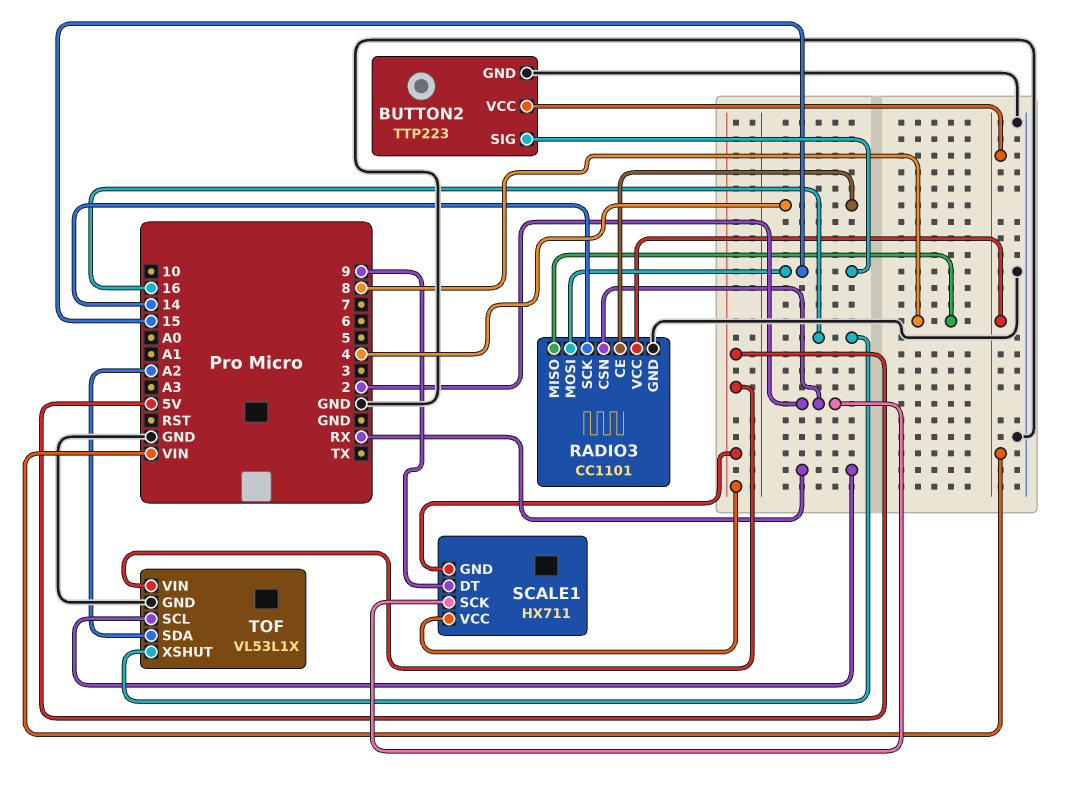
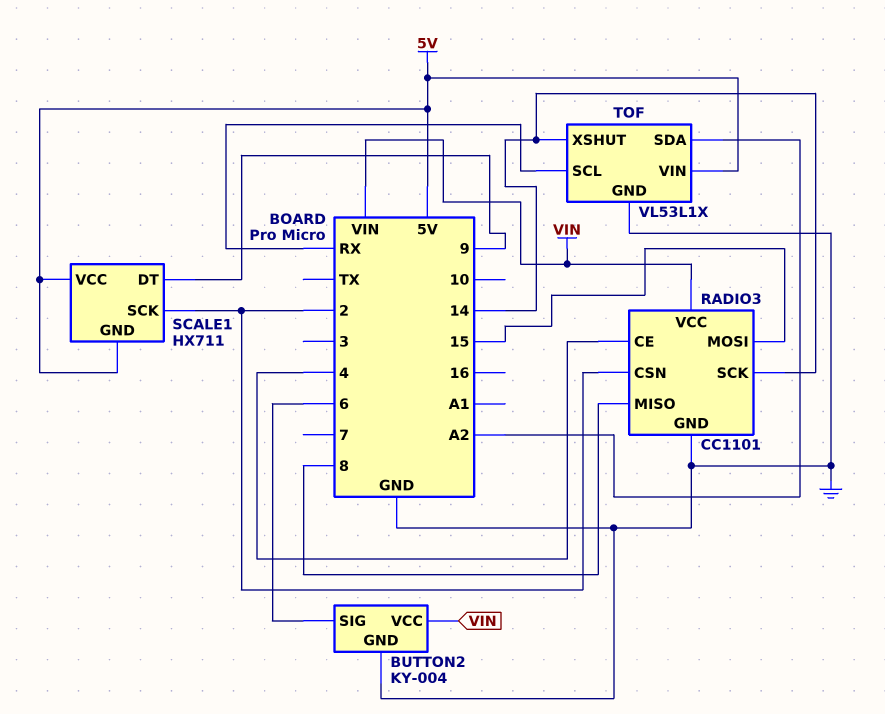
BUTTON2: TTP223 -> KY-004
BUTTON2 pin SIG: 15 -> 6
TOF pin XSHUT: 16 -> 14

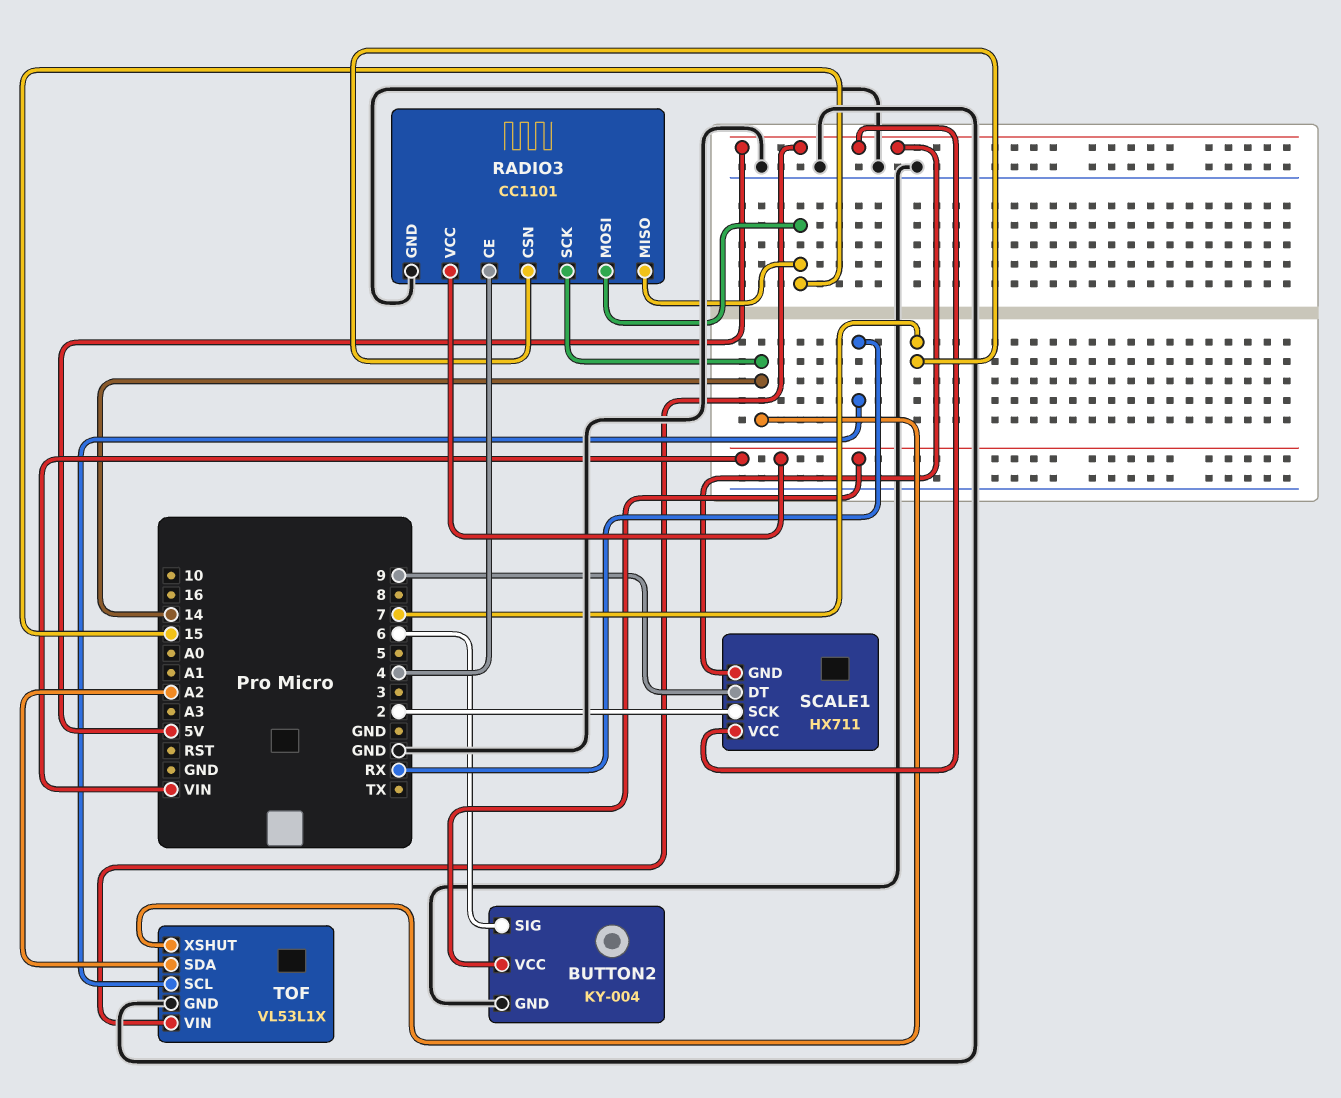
RADIO3 pin CSN: 2 -> 7
RADIO3 pin MISO: 8 -> 15

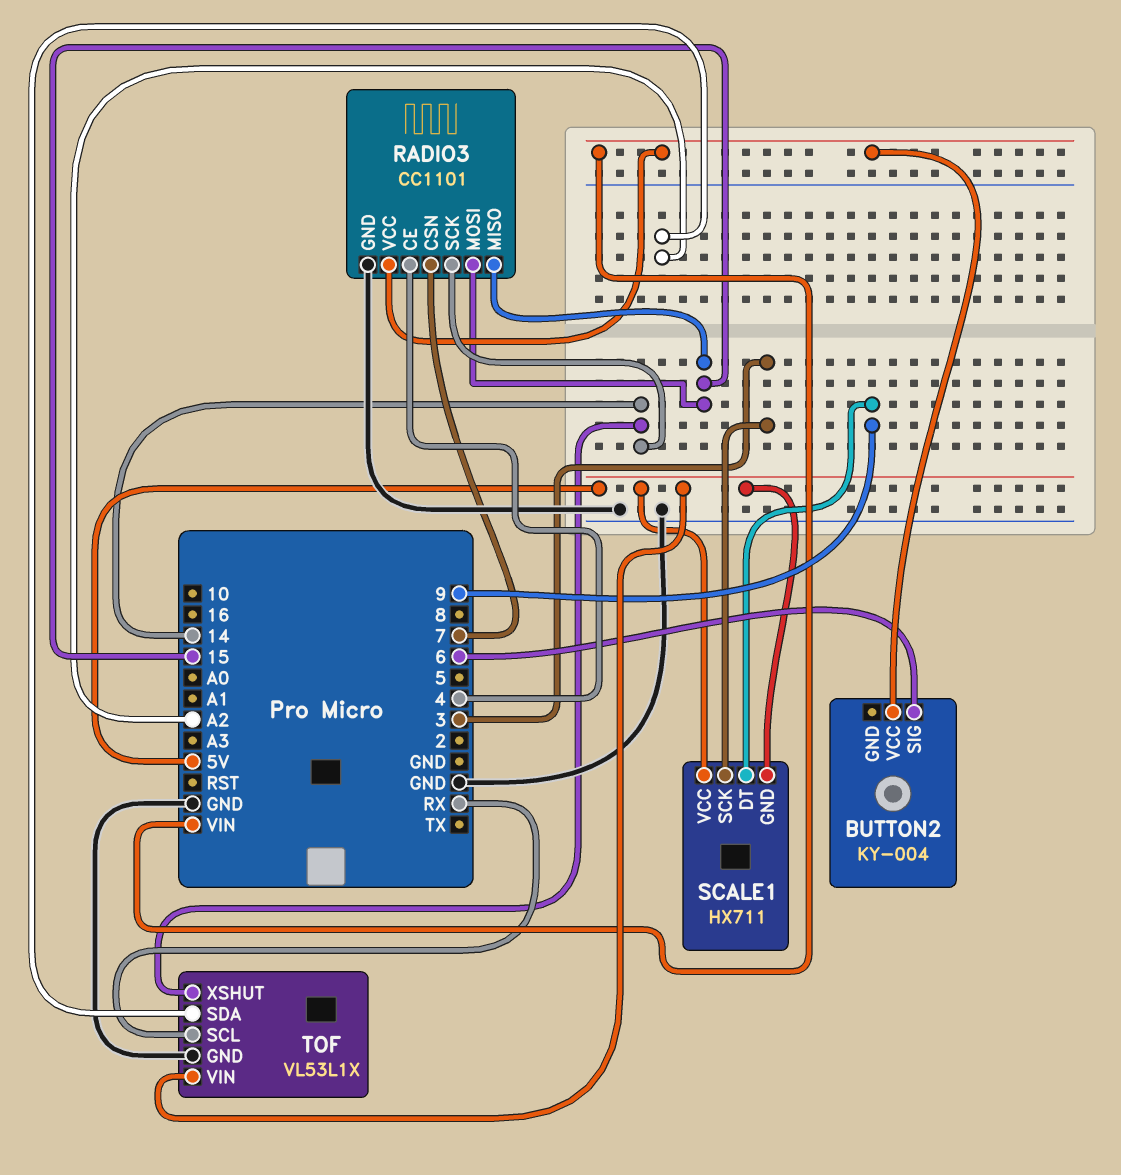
BUTTON2 pin GND: GND -> none
SCALE1 pin SCK: 2 -> 3

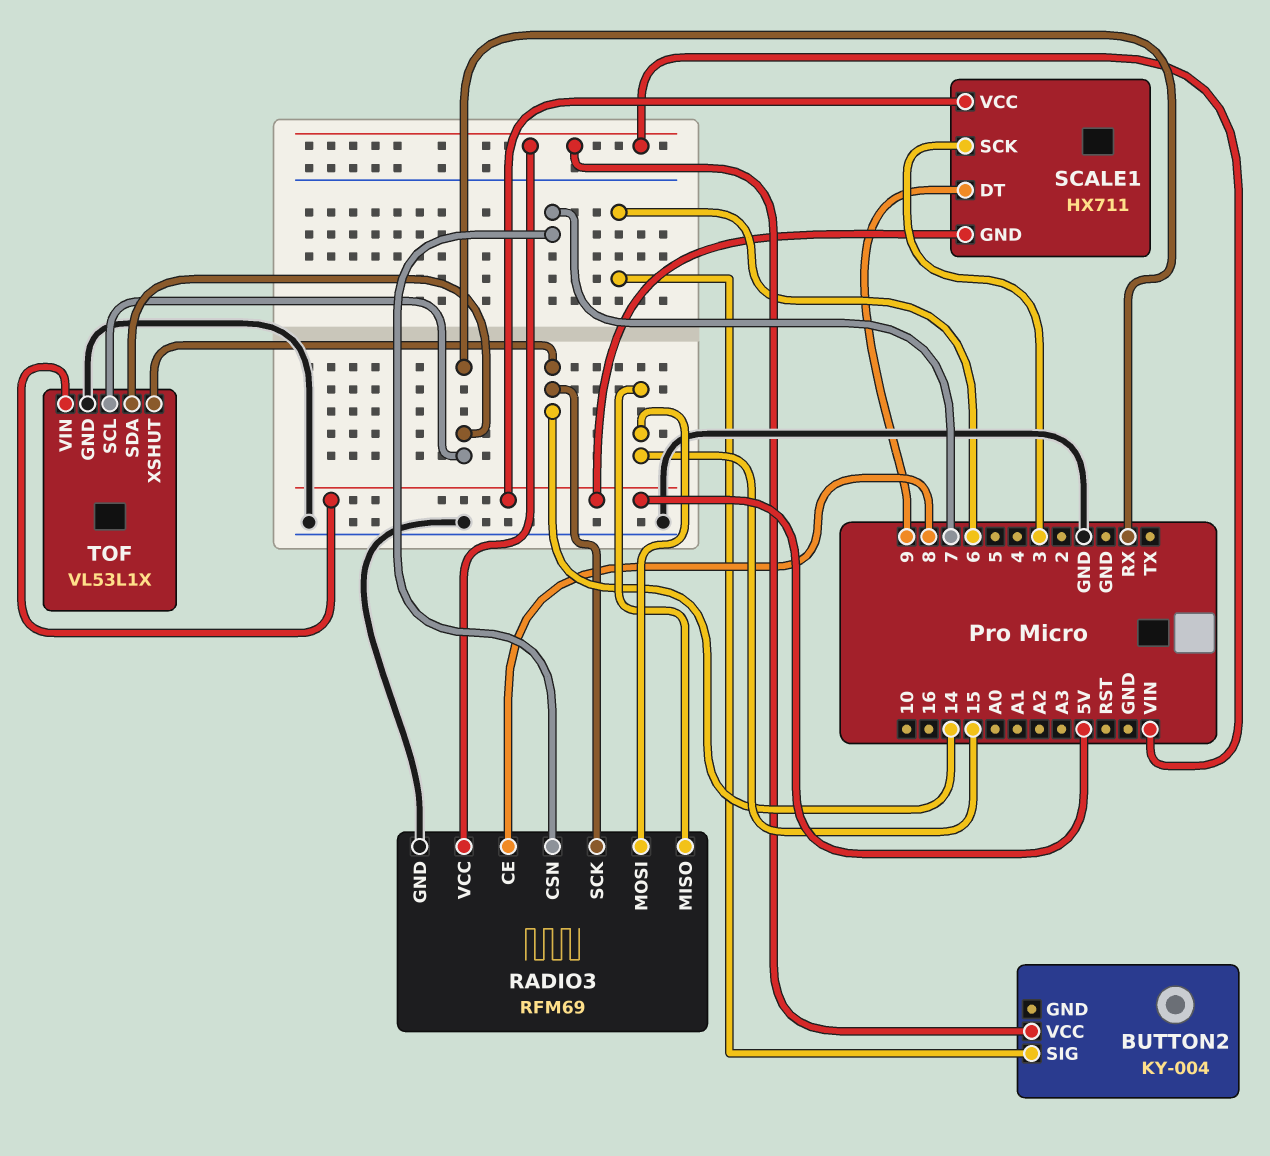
RADIO3: CC1101 -> RFM69
RADIO3 pin CE: 4 -> 8
TOF pin SDA: A2 -> RX

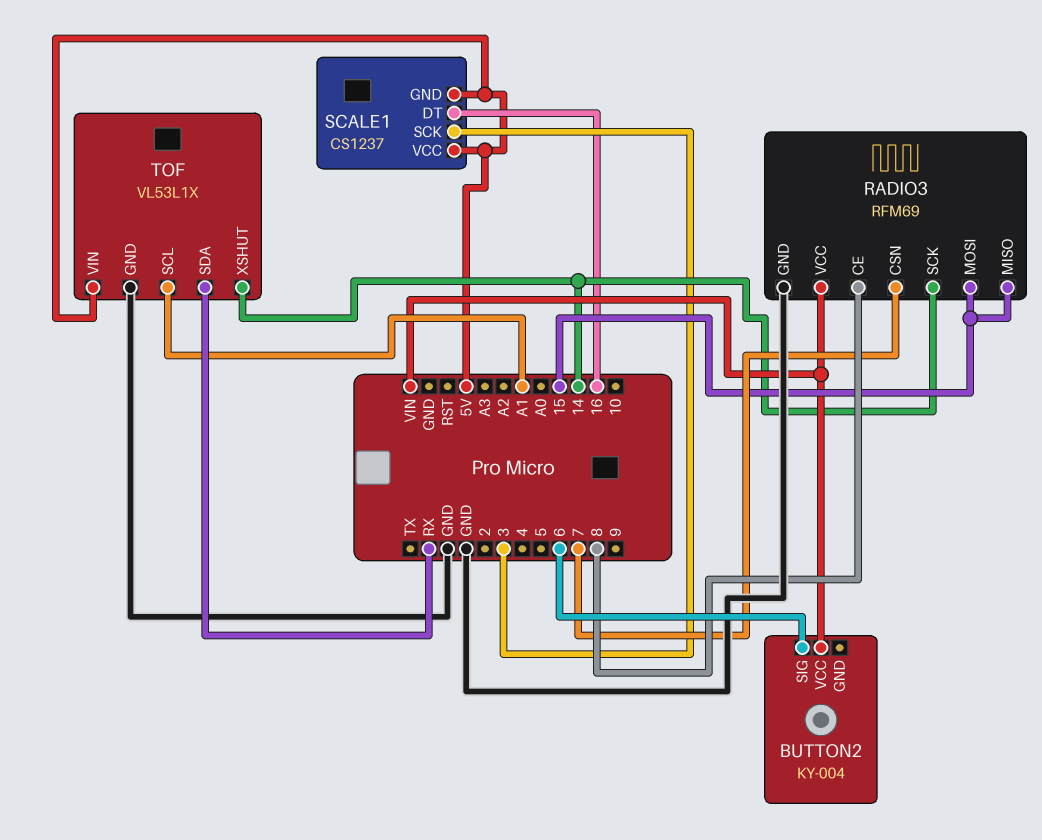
SCALE1: HX711 -> CS1237
SCALE1 pin DT: 9 -> 16
TOF pin SCL: RX -> A1

